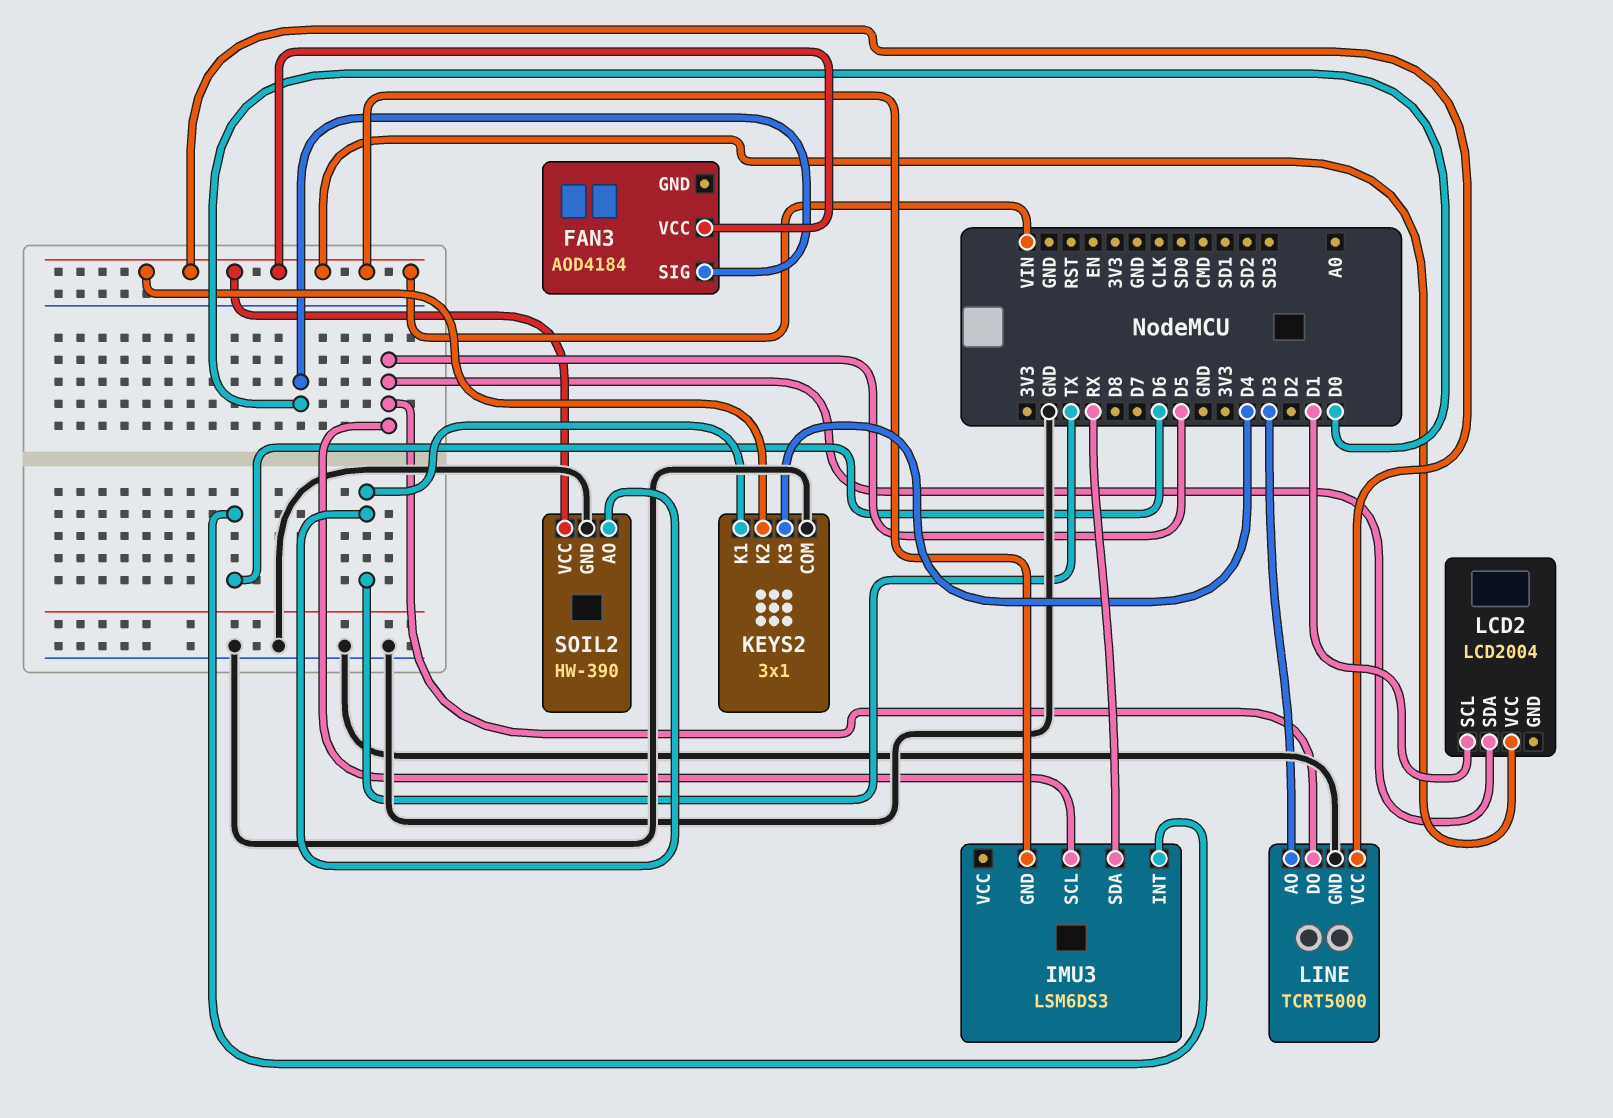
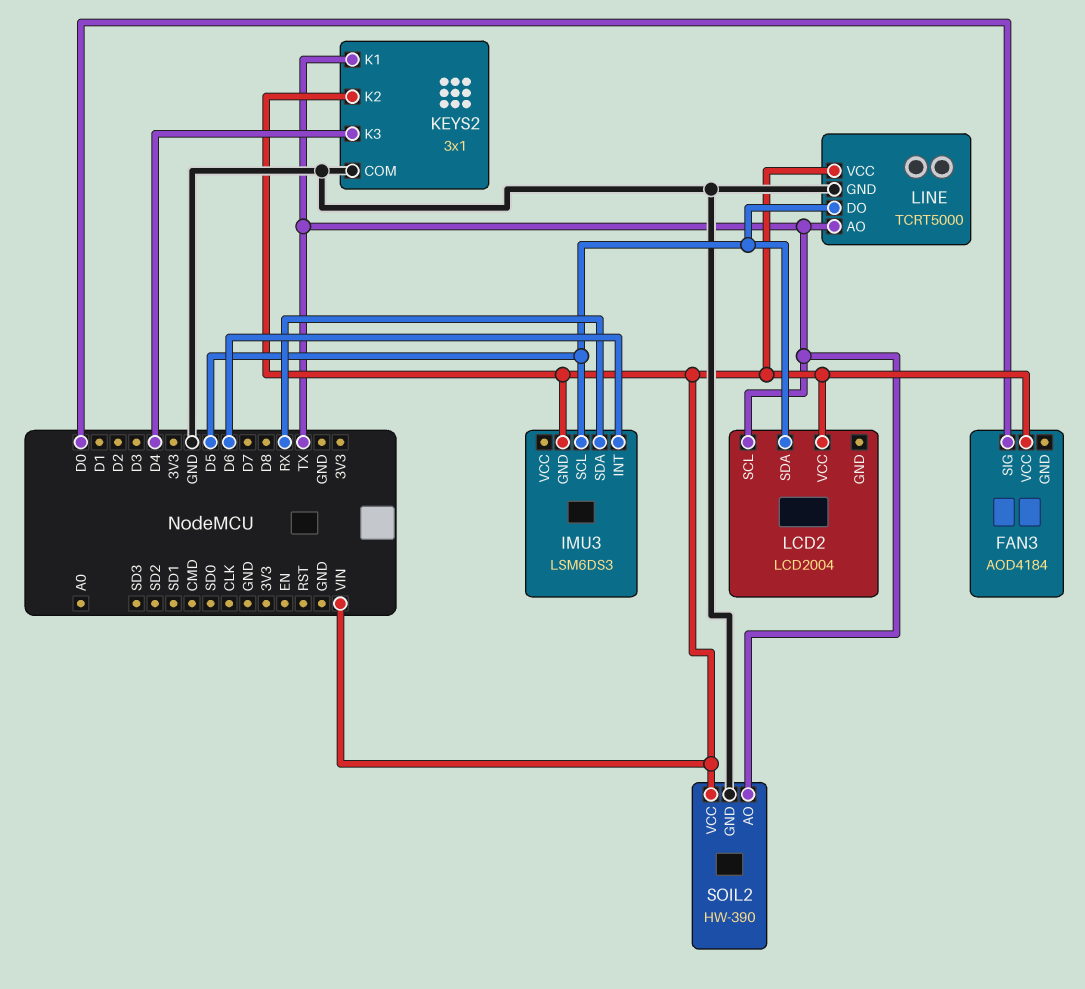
LCD2 pin SCL: D1 -> TX
LINE pin AO: D3 -> TX

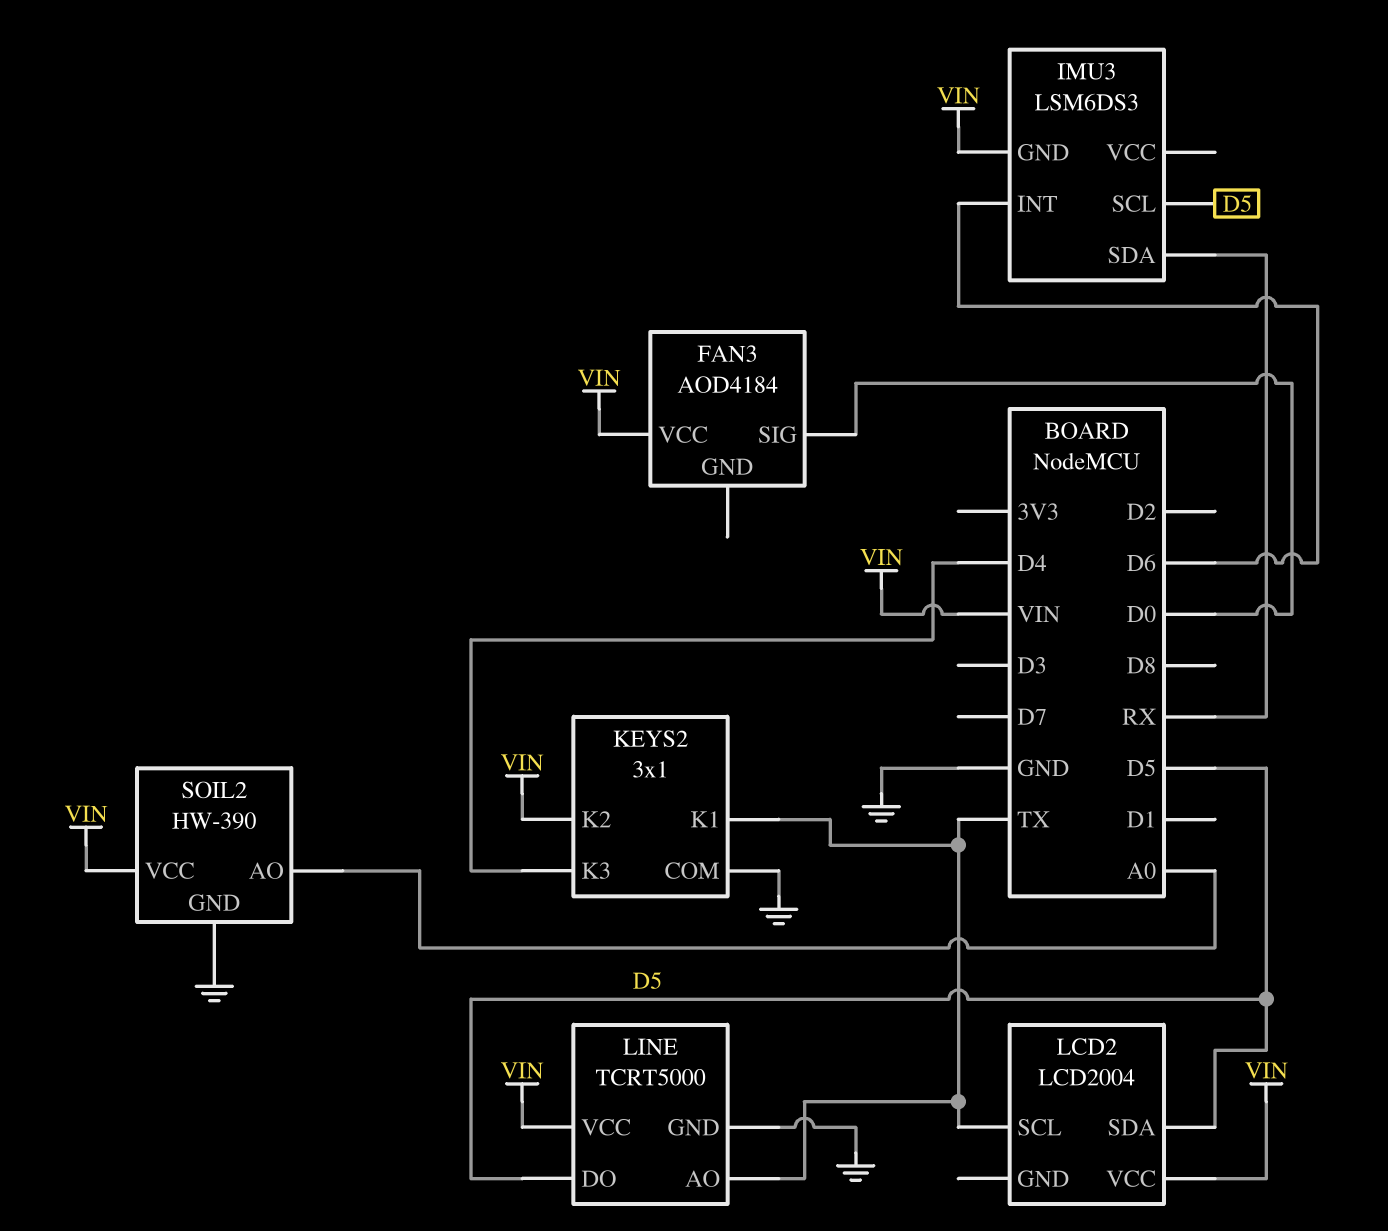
SOIL2 pin AO: TX -> A0

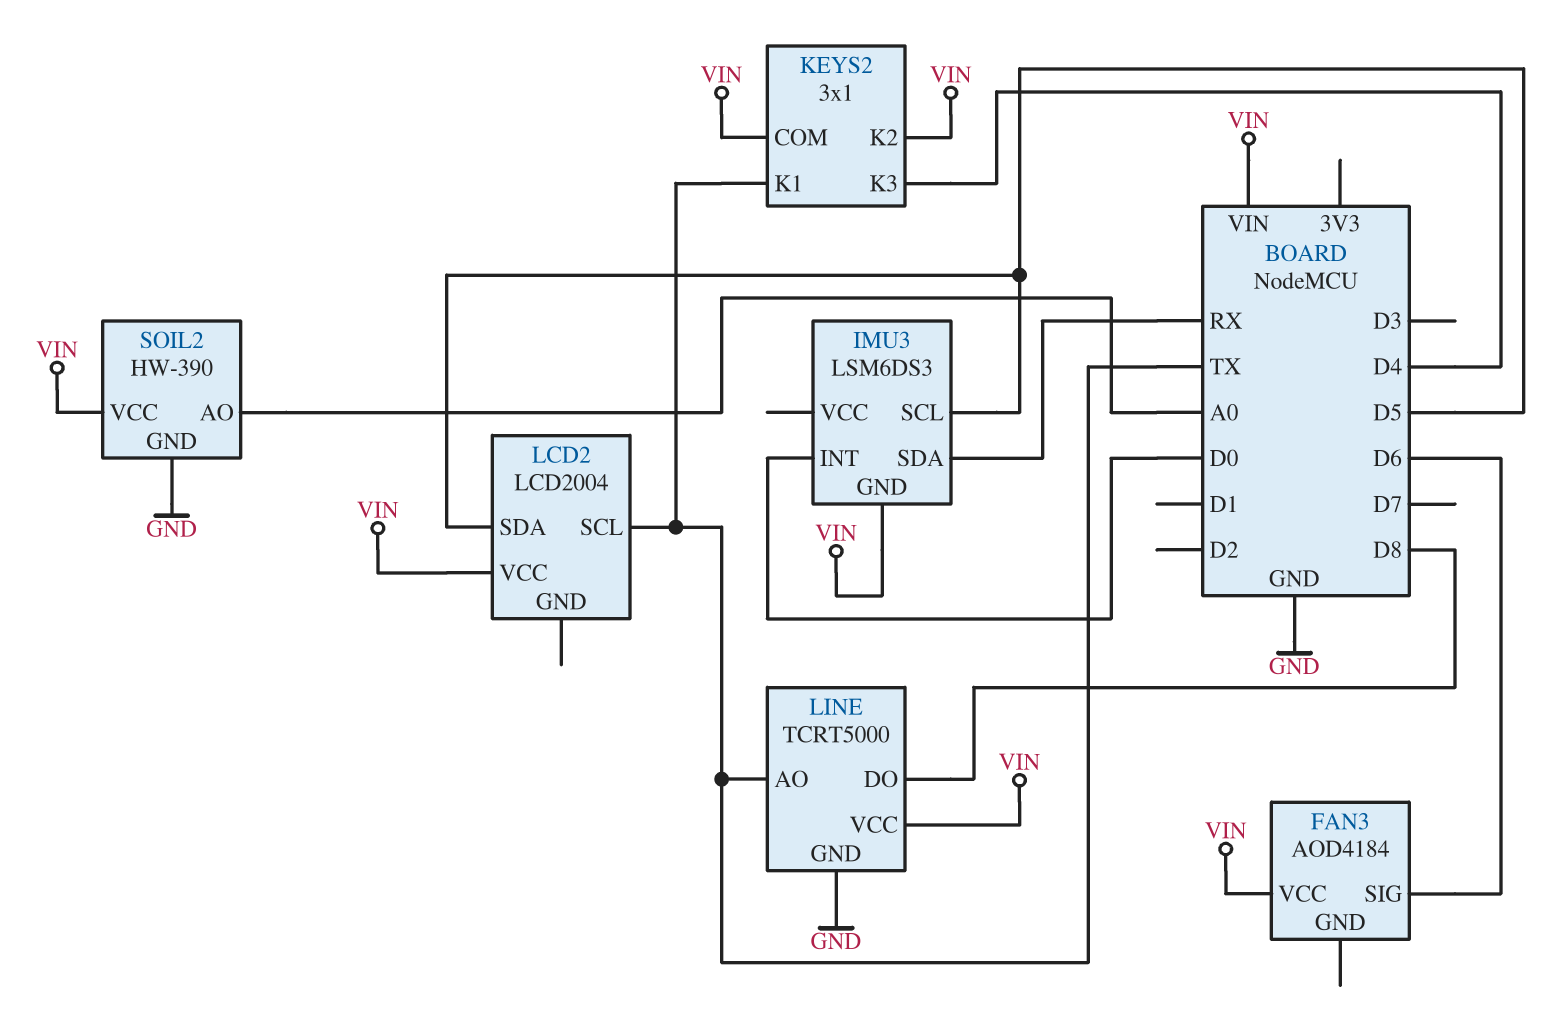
FAN3 pin SIG: D0 -> D6
IMU3 pin INT: D6 -> D0
KEYS2 pin COM: GND -> VIN
LINE pin DO: D5 -> D8

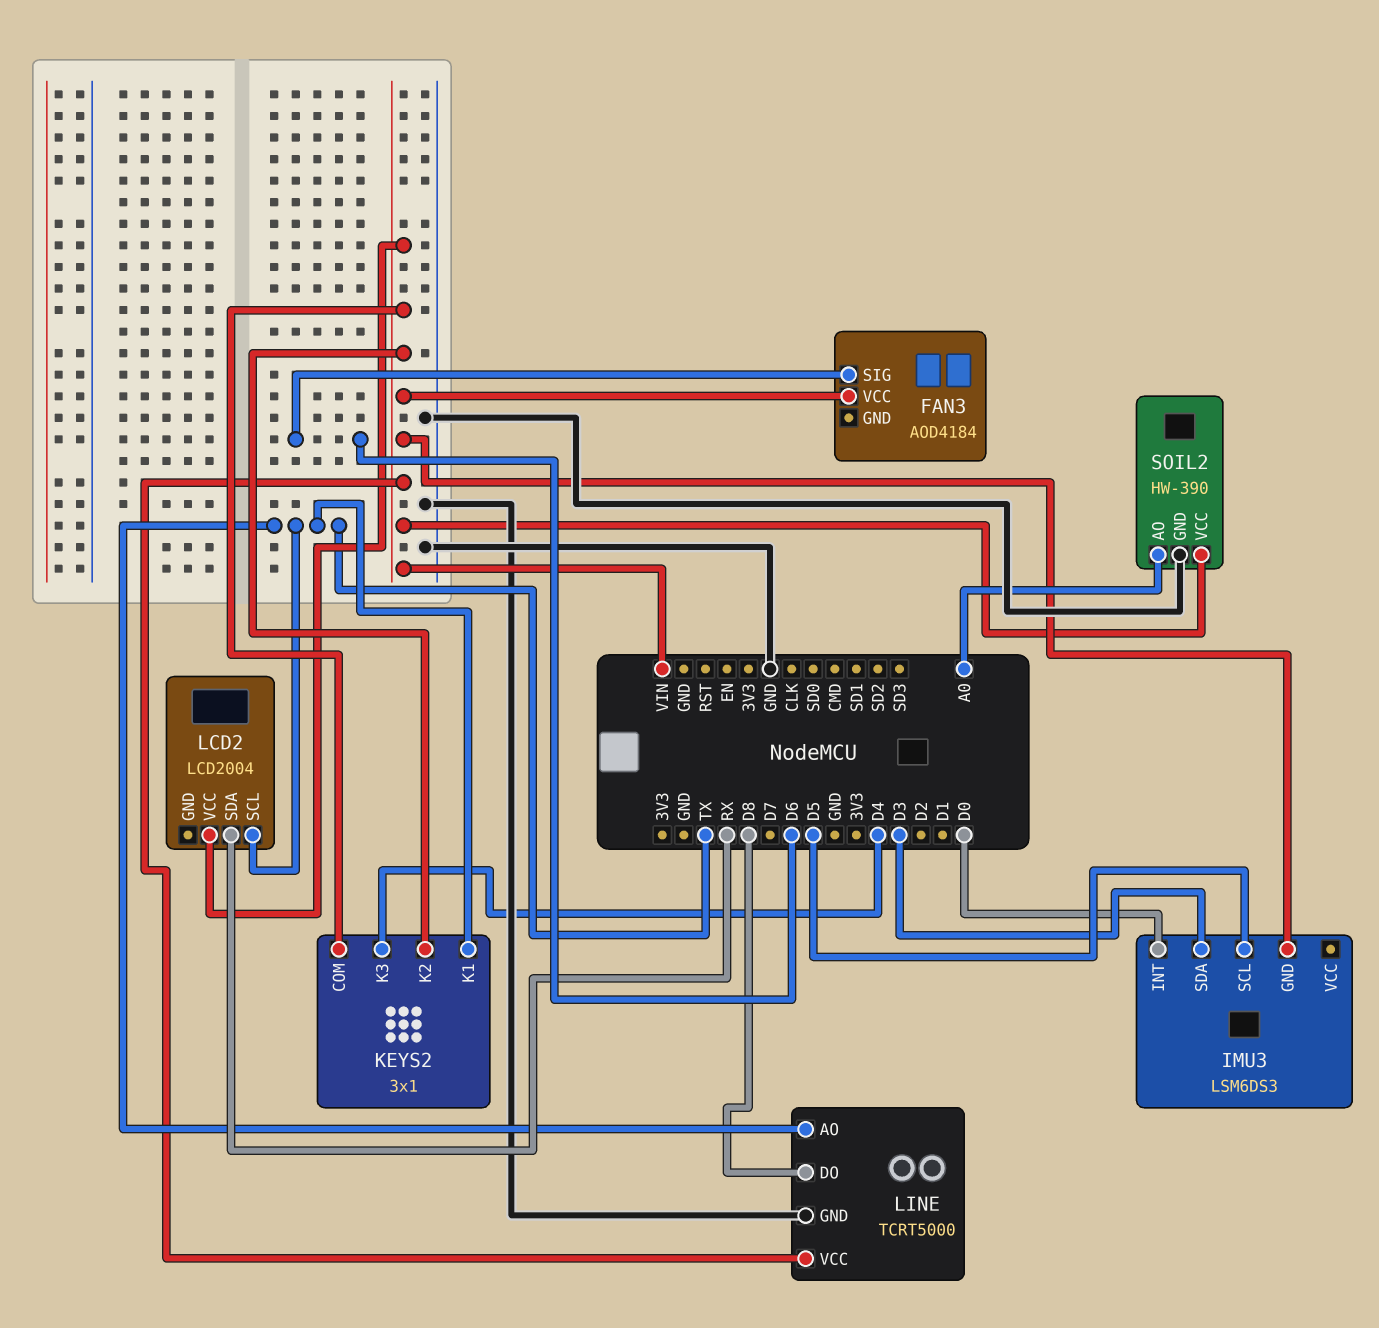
IMU3 pin SDA: RX -> D3
LCD2 pin SDA: D5 -> RX

